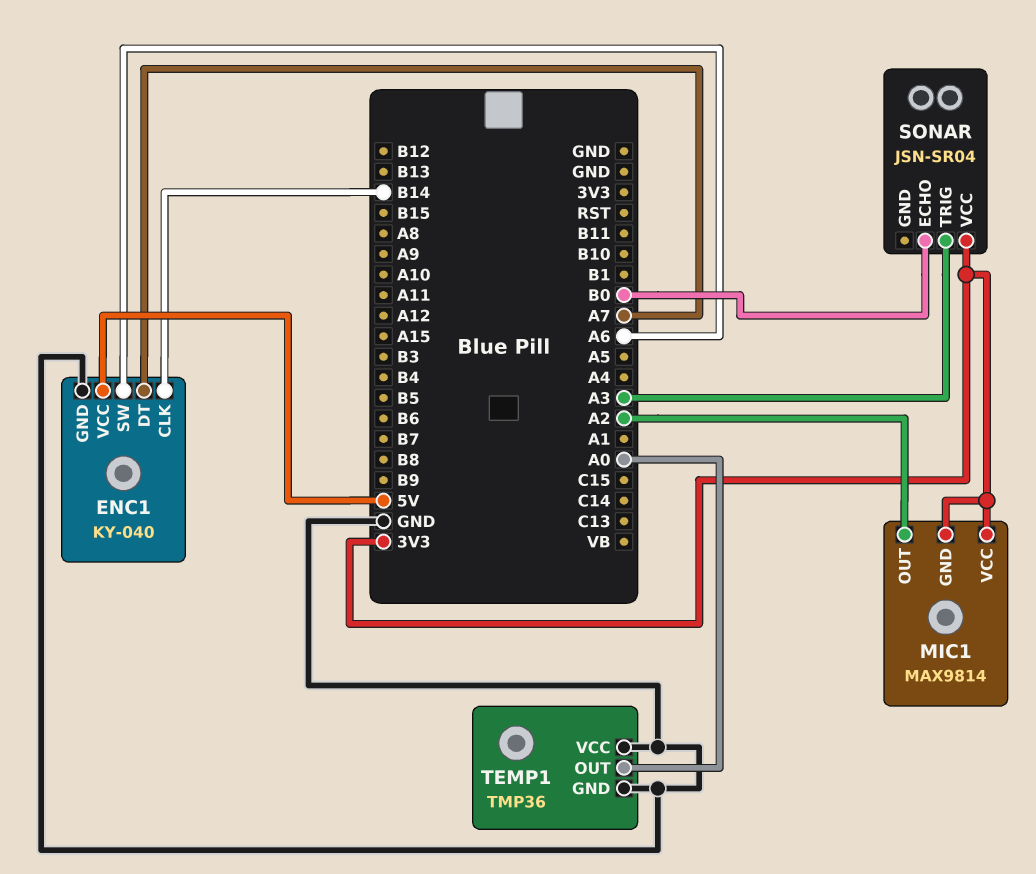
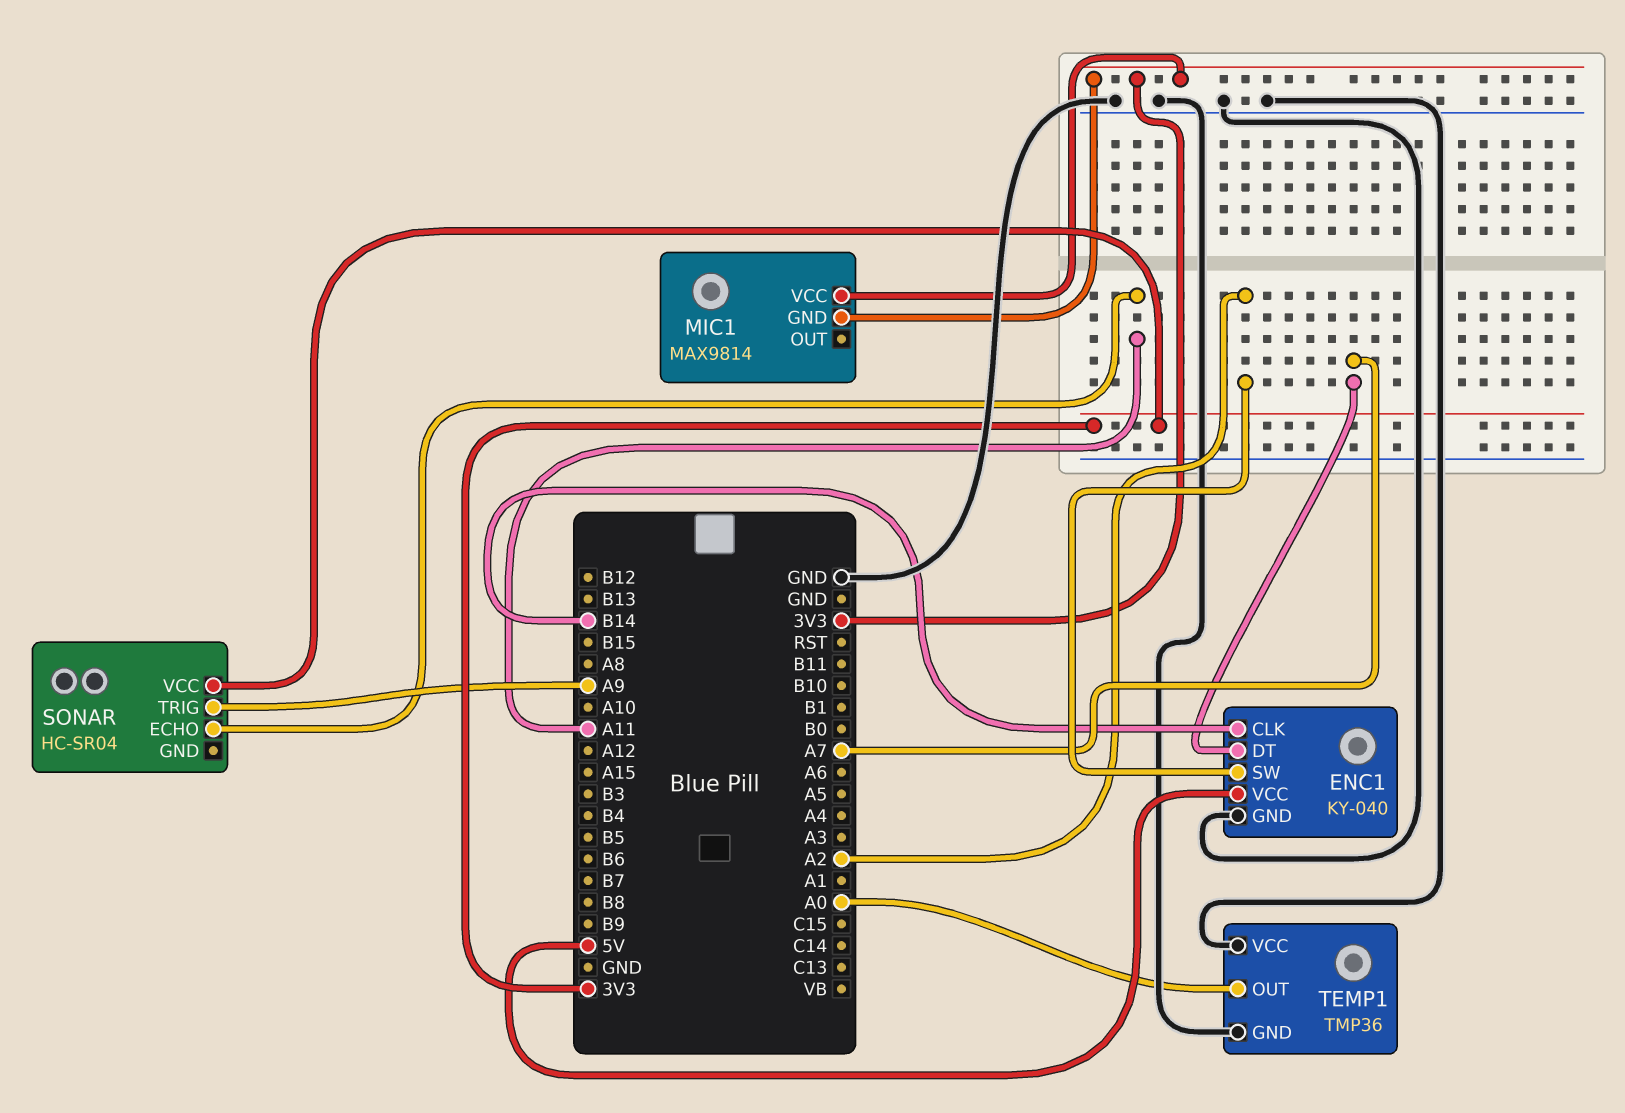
ENC1 pin SW: A6 -> A2
MIC1 pin OUT: A2 -> none
SONAR: JSN-SR04 -> HC-SR04
SONAR pin ECHO: B0 -> A11
SONAR pin TRIG: A3 -> A9

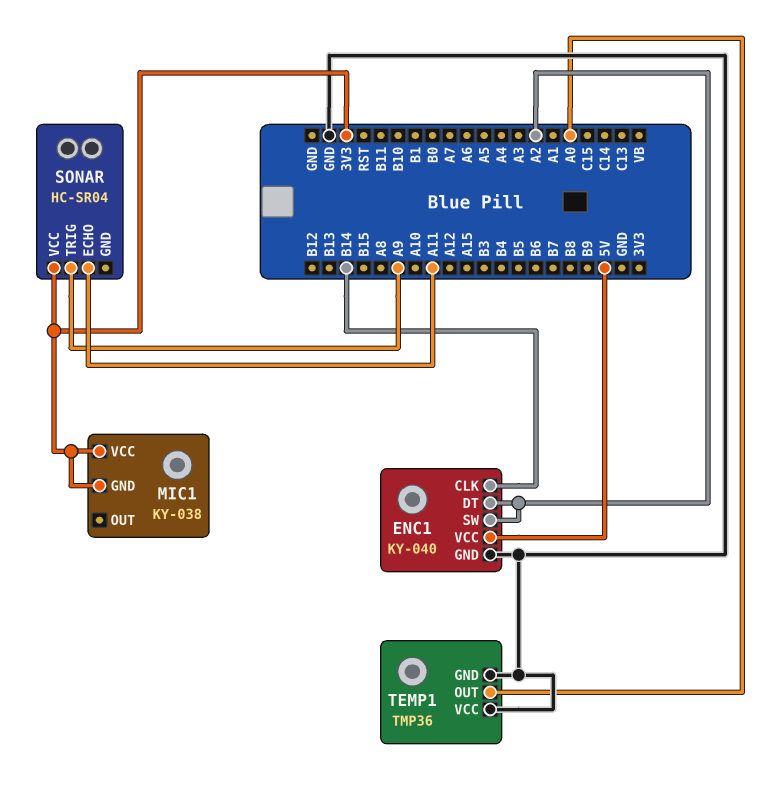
ENC1 pin DT: A7 -> A2
MIC1: MAX9814 -> KY-038

